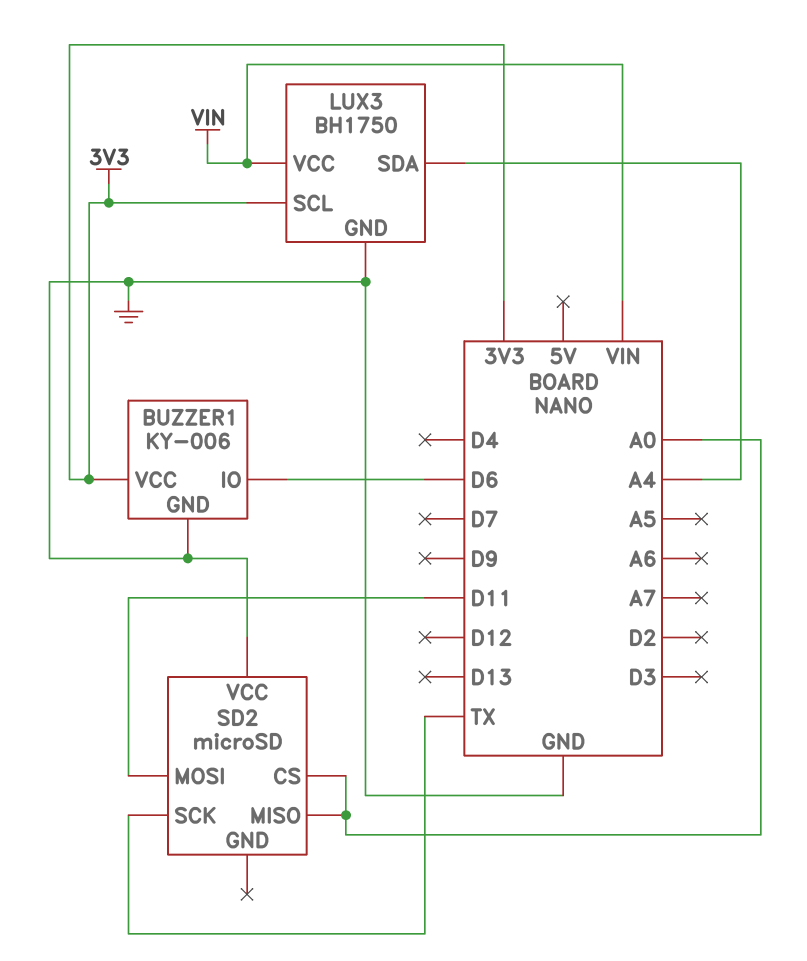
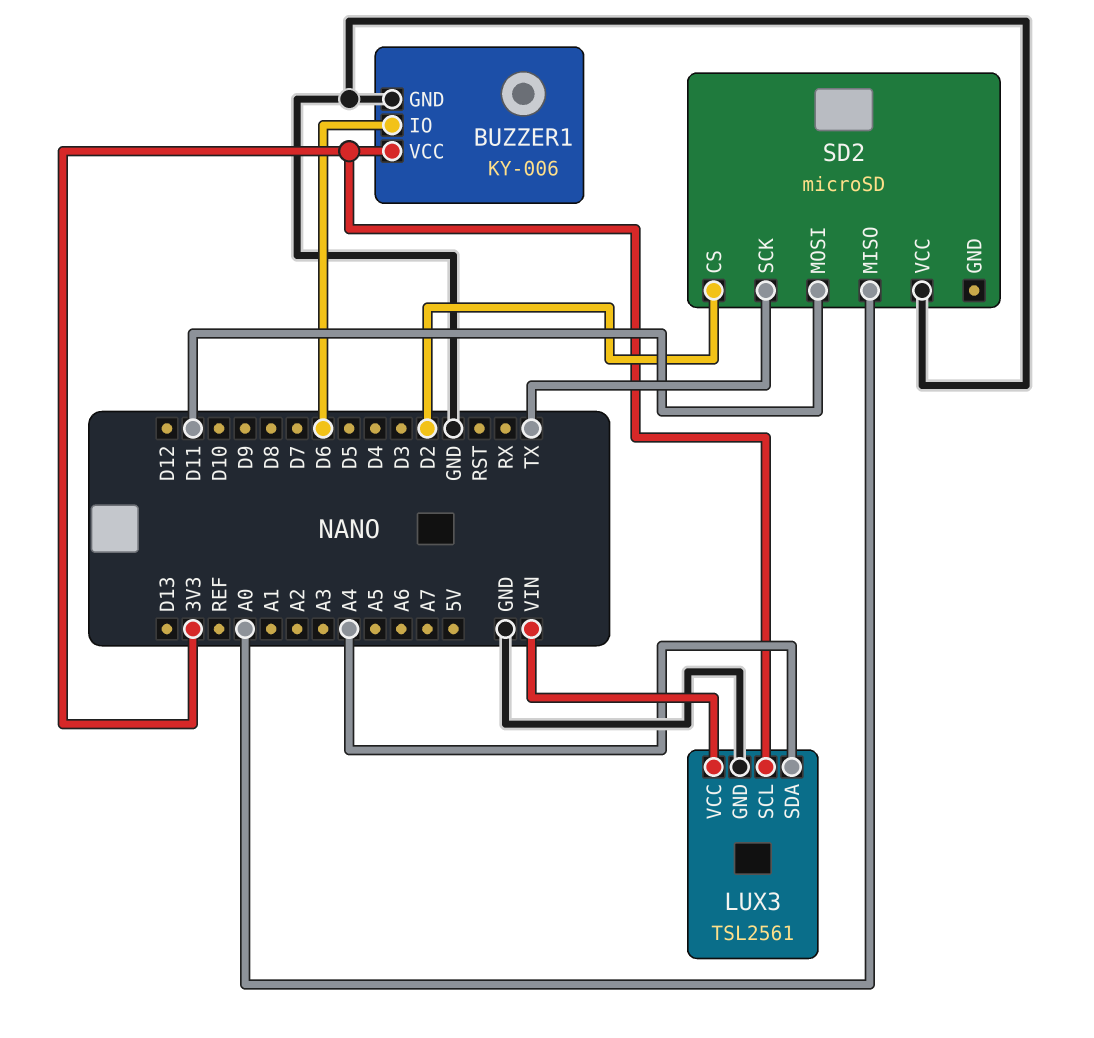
LUX3: BH1750 -> TSL2561
SD2 pin CS: A0 -> D2

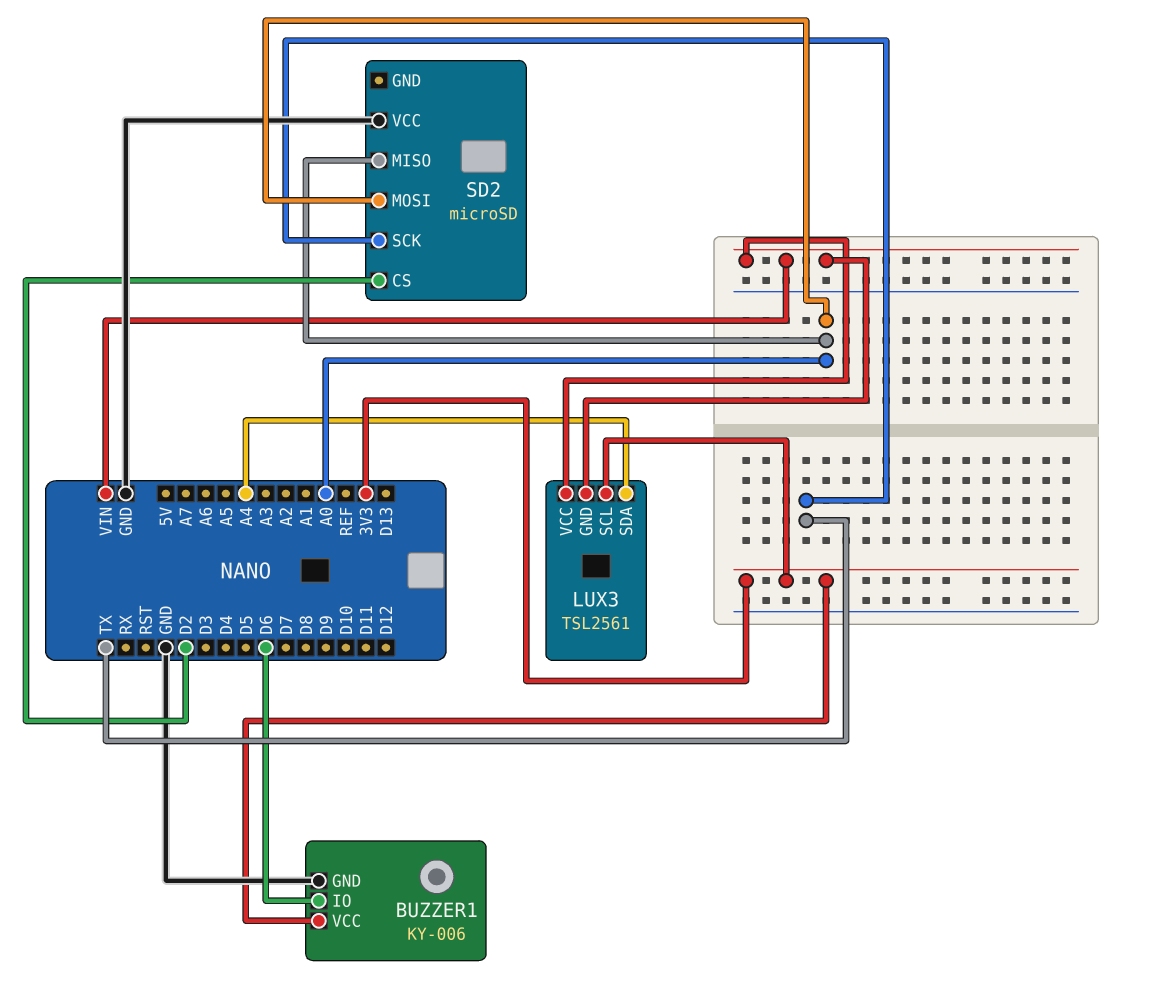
LUX3 pin GND: GND -> VIN
SD2 pin MOSI: D11 -> A0

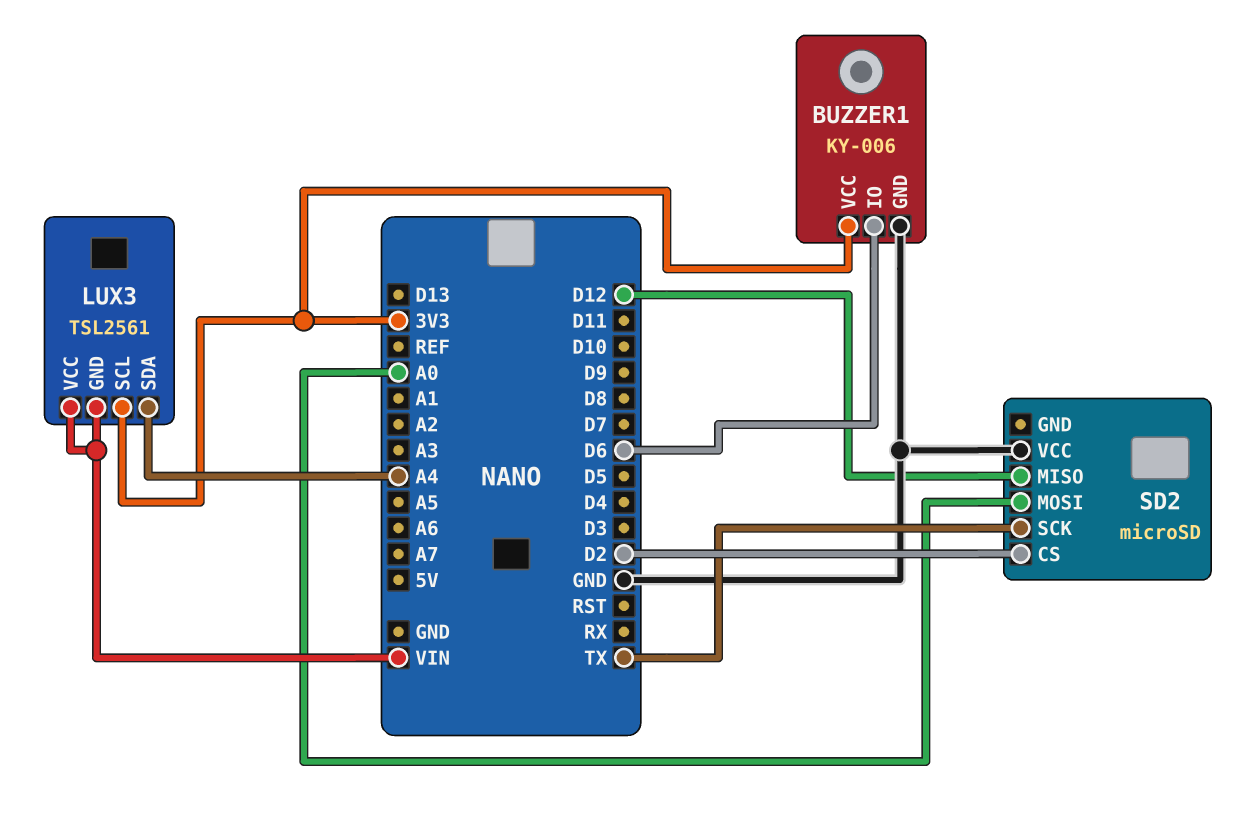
SD2 pin MISO: A0 -> D12

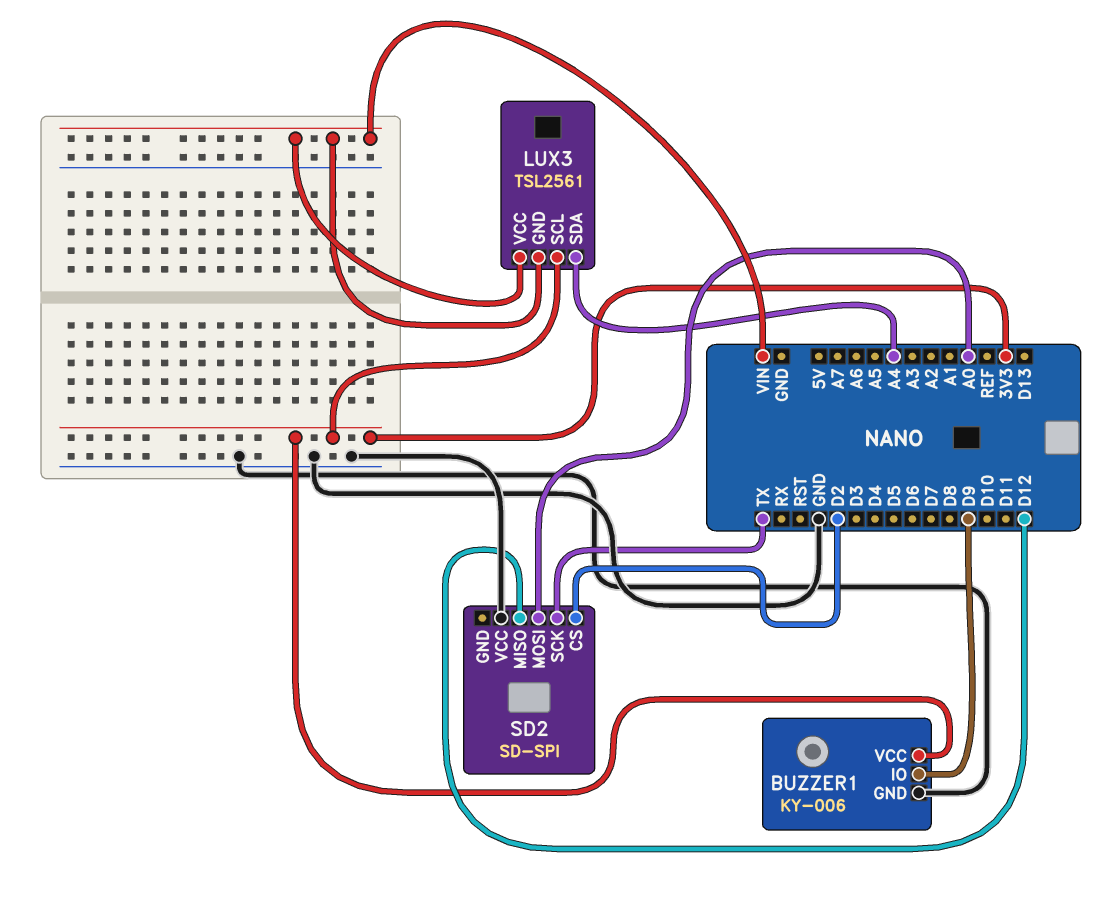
BUZZER1 pin IO: D6 -> D9
SD2: microSD -> SD-SPI

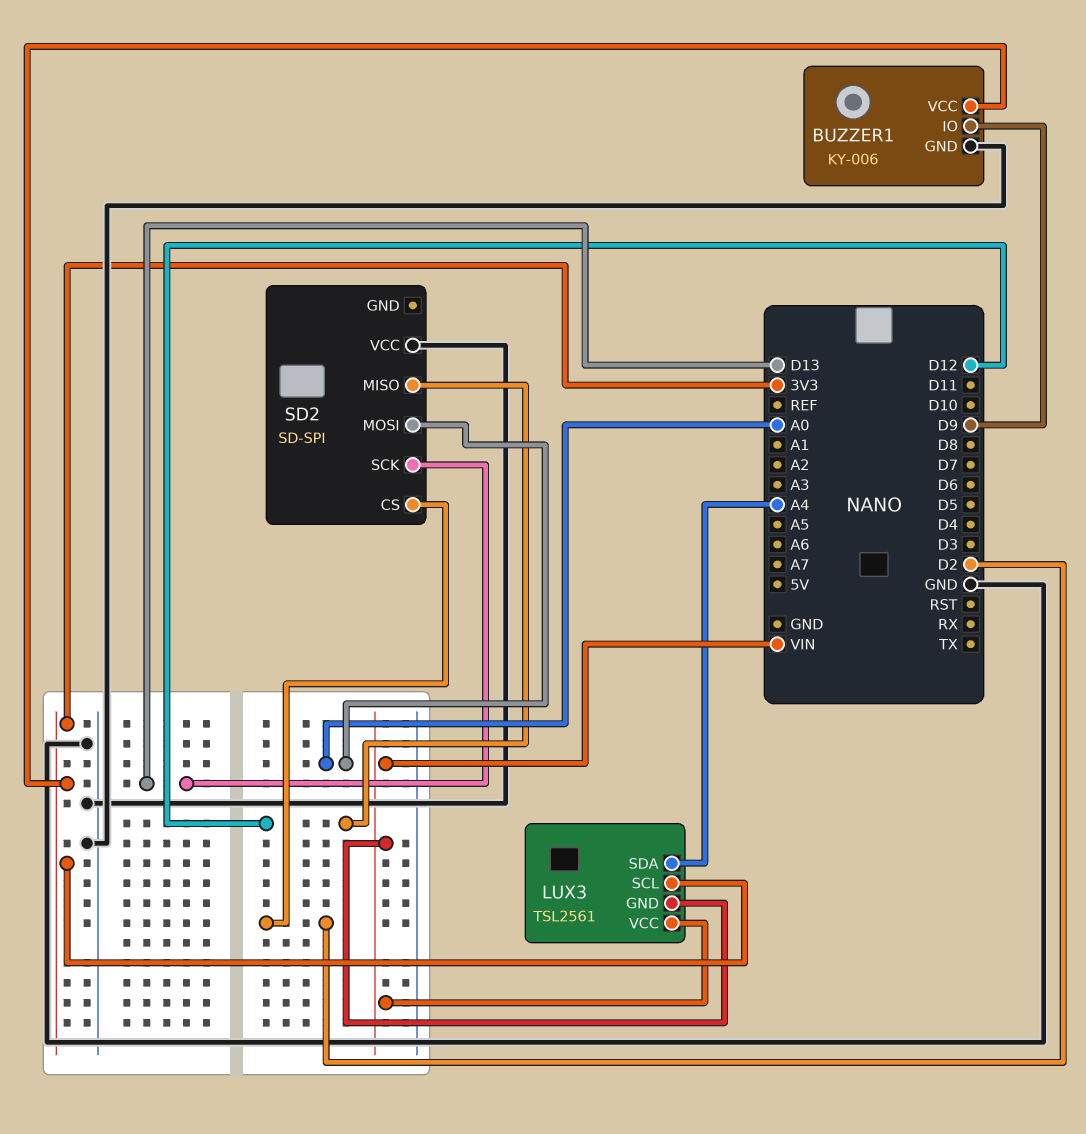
SD2 pin SCK: TX -> D13

